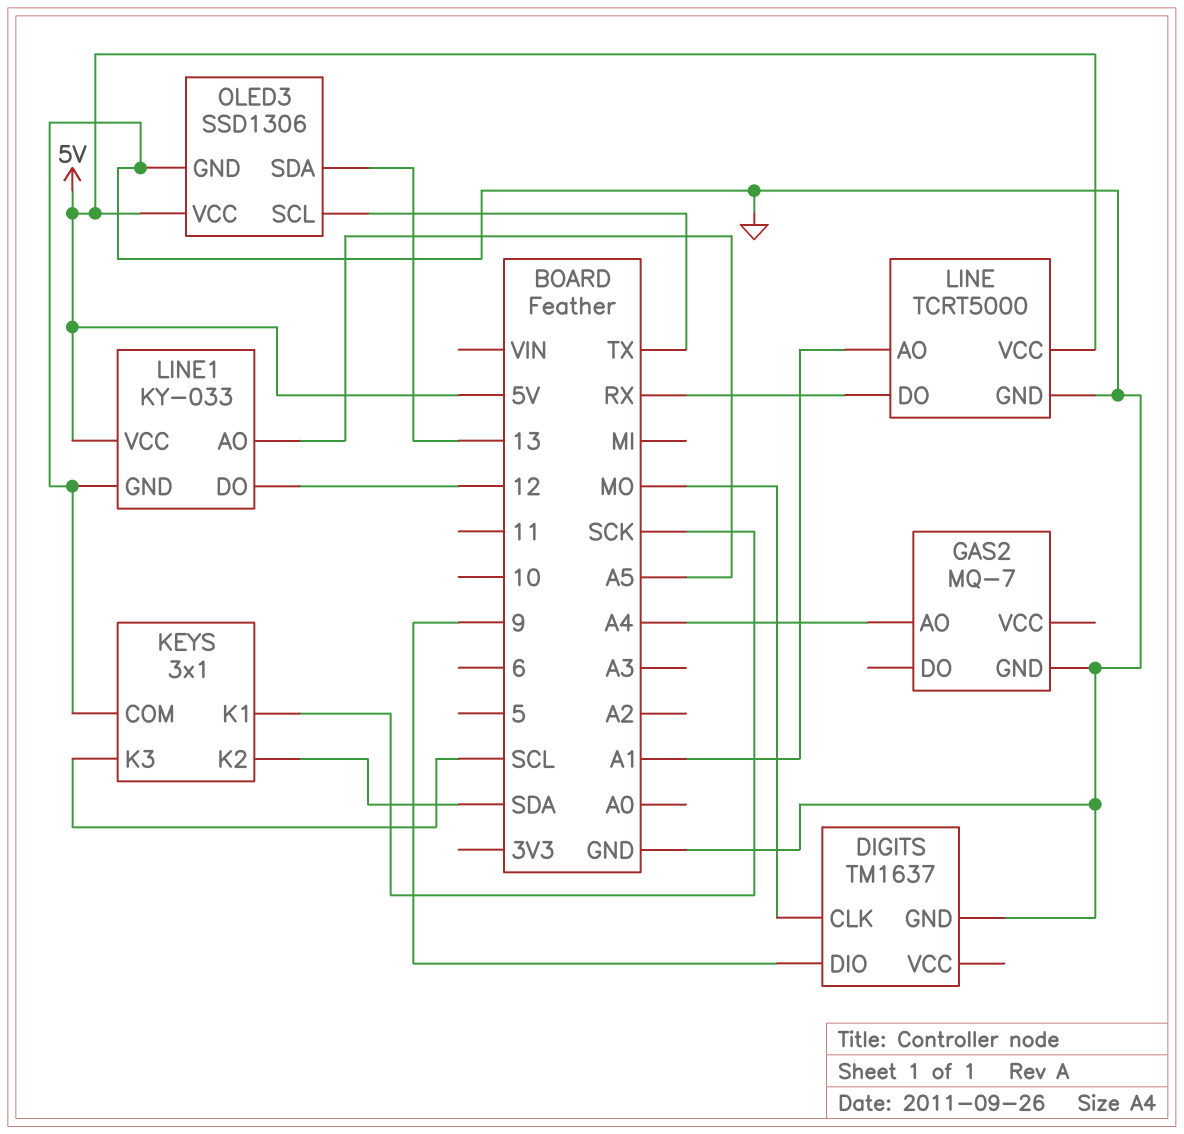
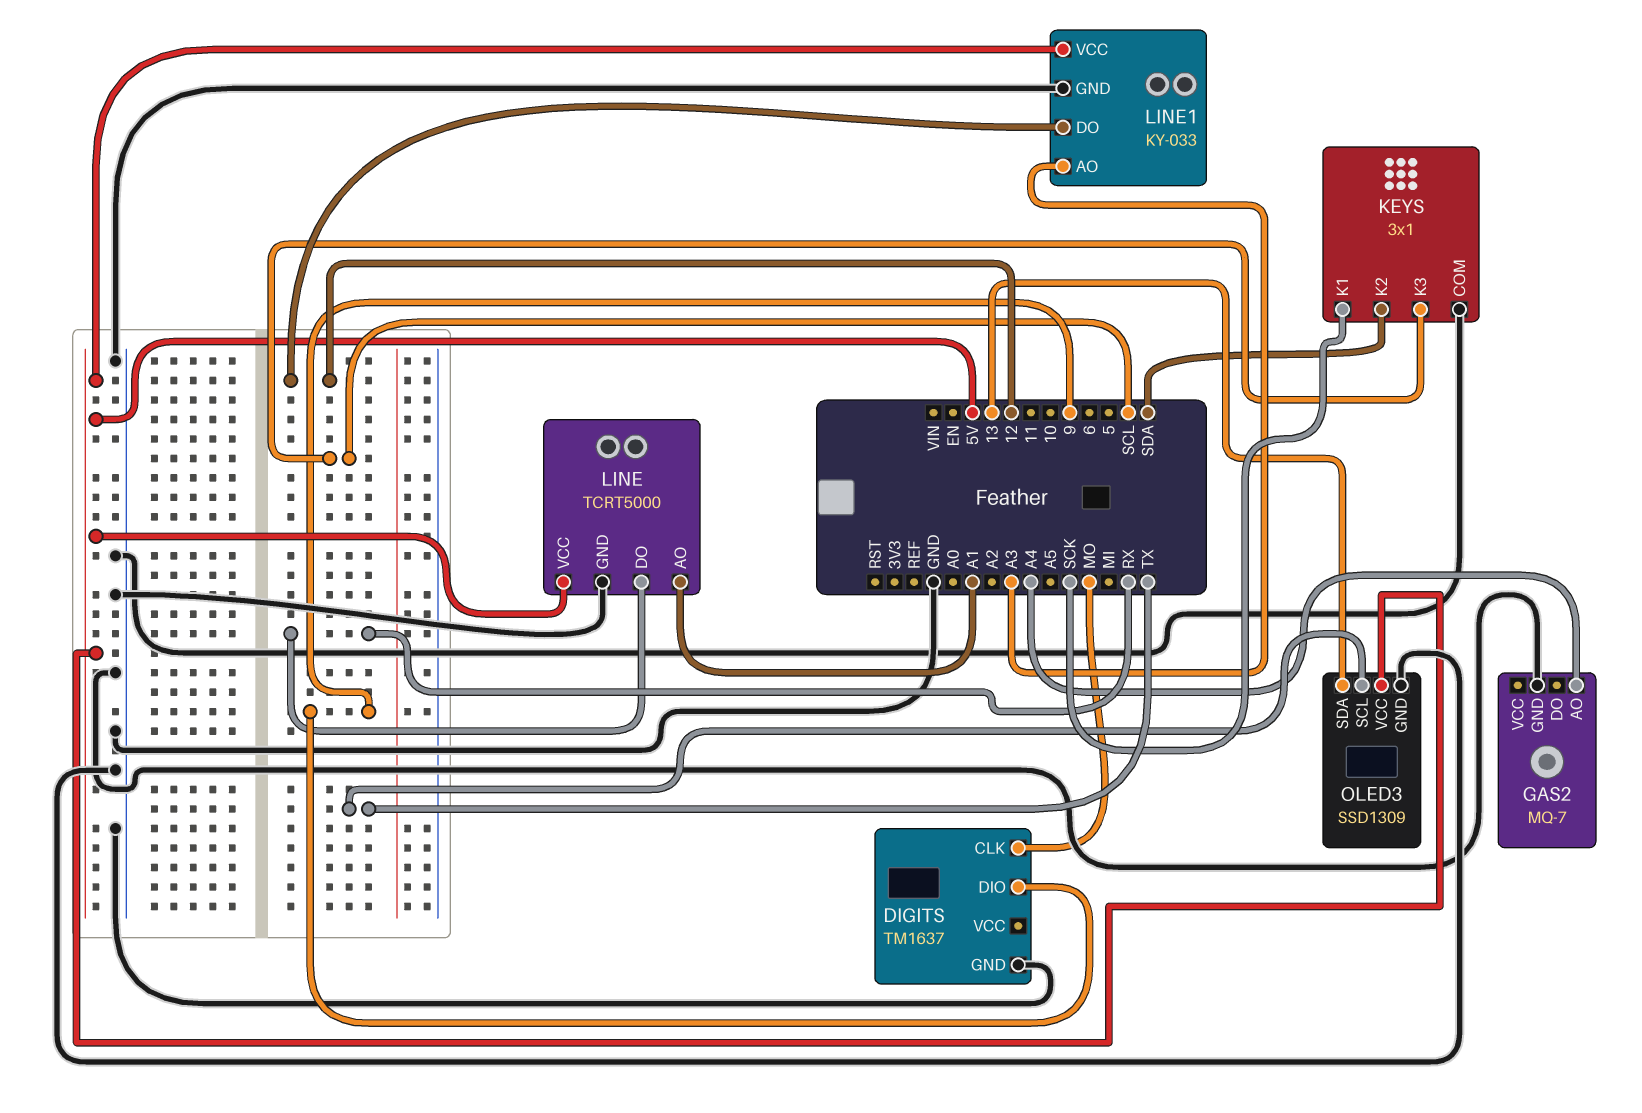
LINE1 pin AO: A5 -> A3
OLED3: SSD1306 -> SSD1309

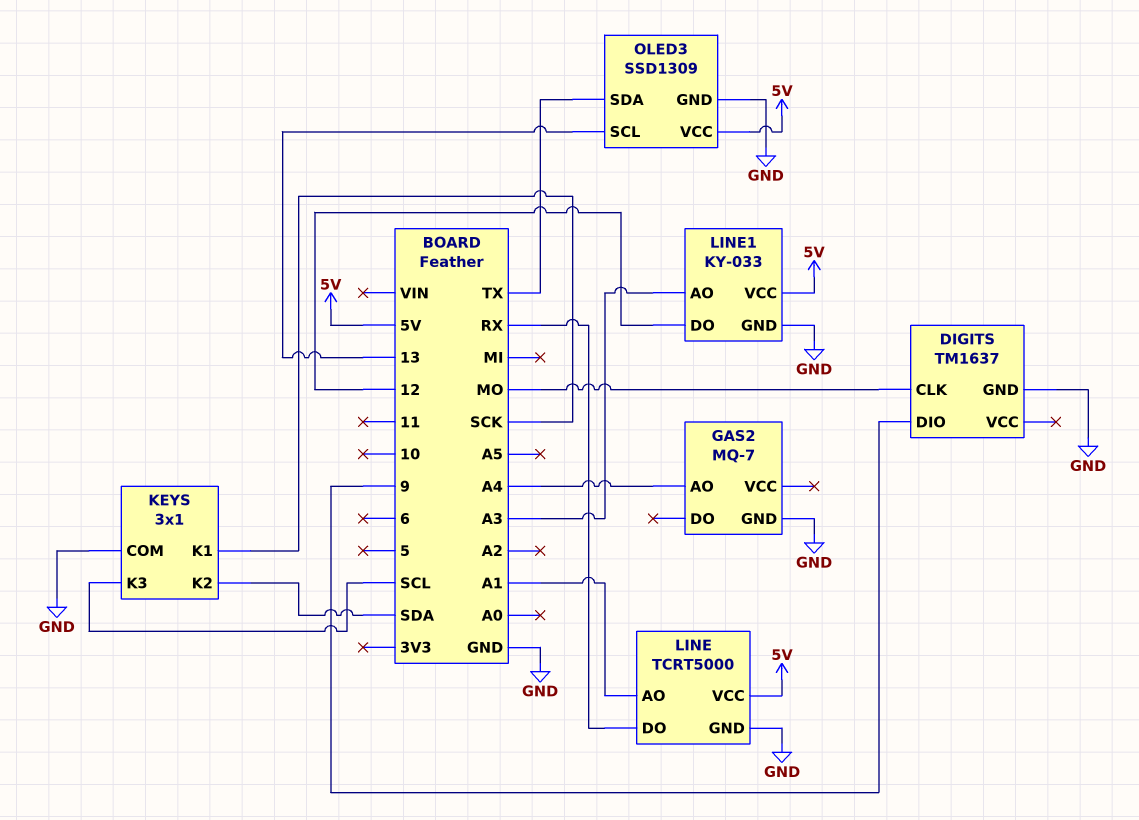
OLED3 pin SCL: TX -> 13
OLED3 pin SDA: 13 -> TX

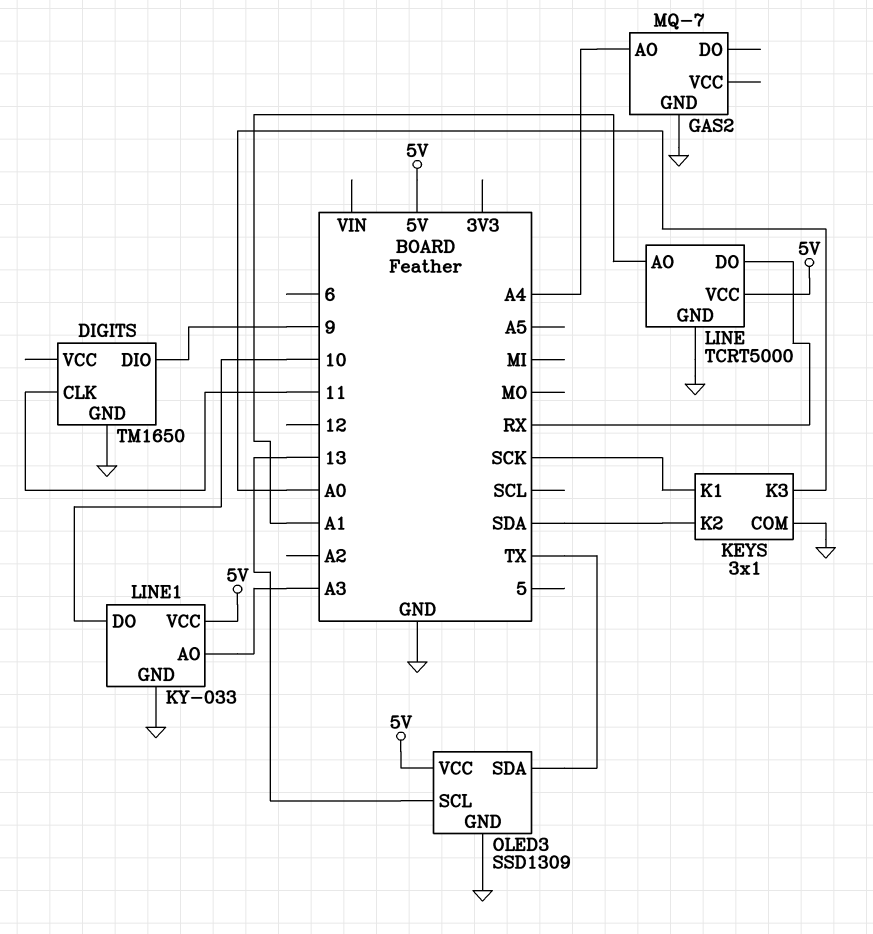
DIGITS: TM1637 -> TM1650
DIGITS pin CLK: MO -> 11
KEYS pin K3: SCL -> A0
LINE1 pin DO: 12 -> 10

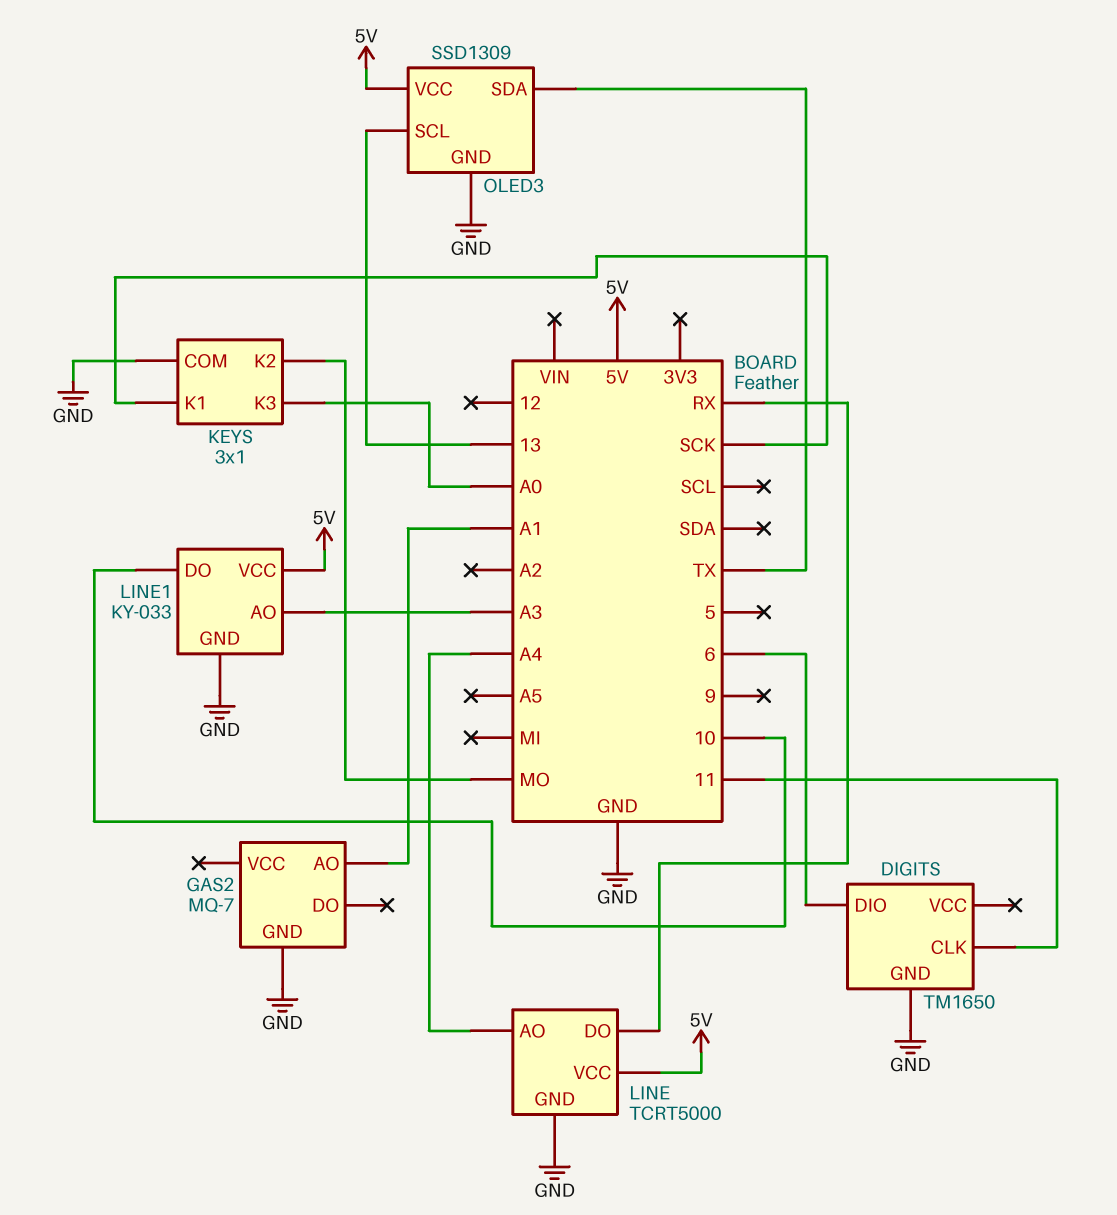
DIGITS pin DIO: 9 -> 6
GAS2 pin AO: A4 -> A1
KEYS pin K2: SDA -> MO
LINE pin AO: A1 -> A4

